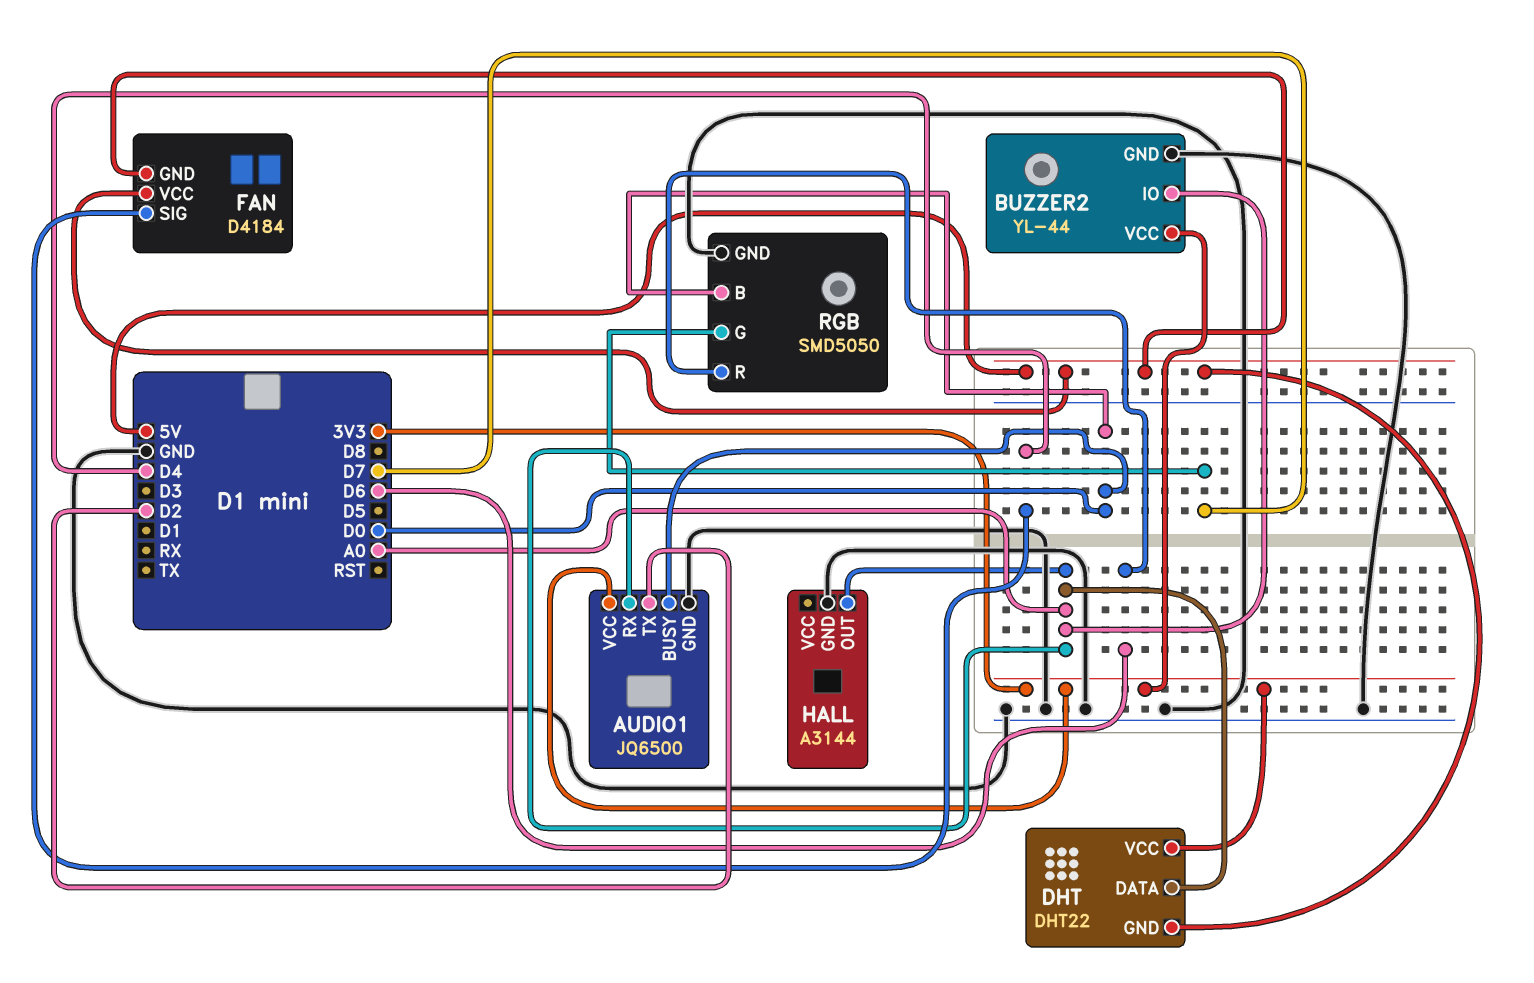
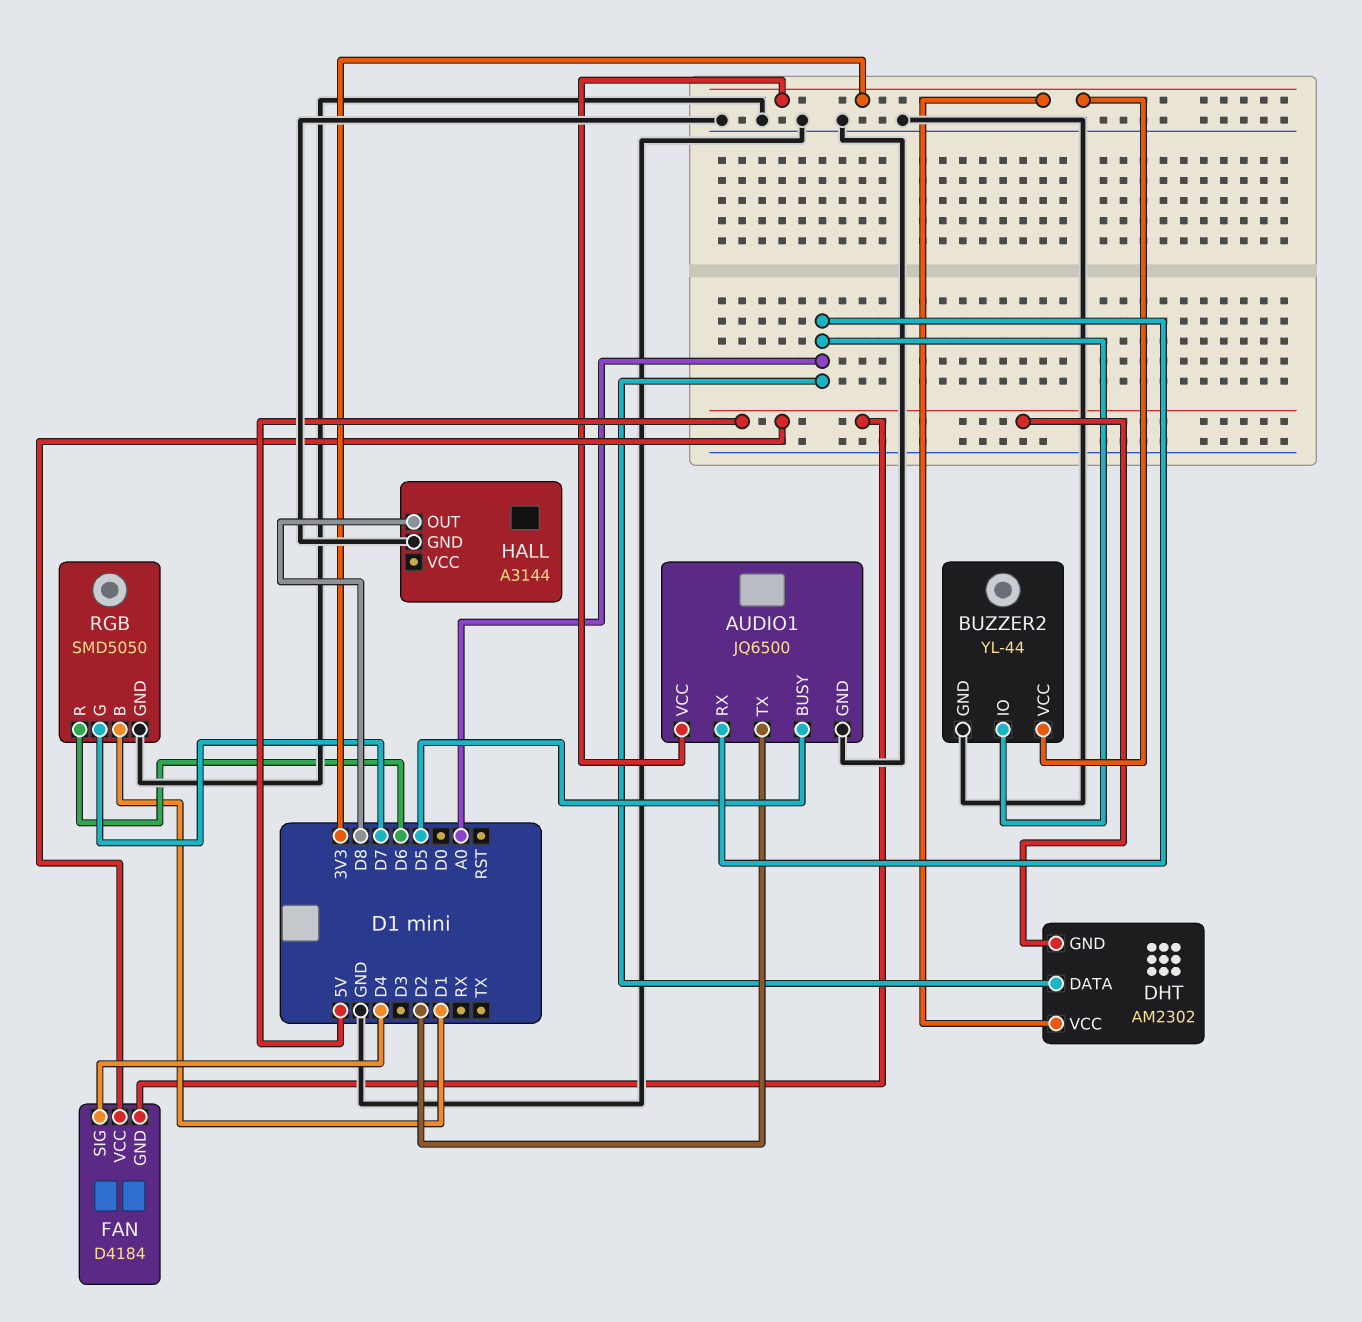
AUDIO1 pin BUSY: D0 -> D5
DHT: DHT22 -> AM2302
HALL pin OUT: A0 -> D8
RGB pin B: D0 -> D1

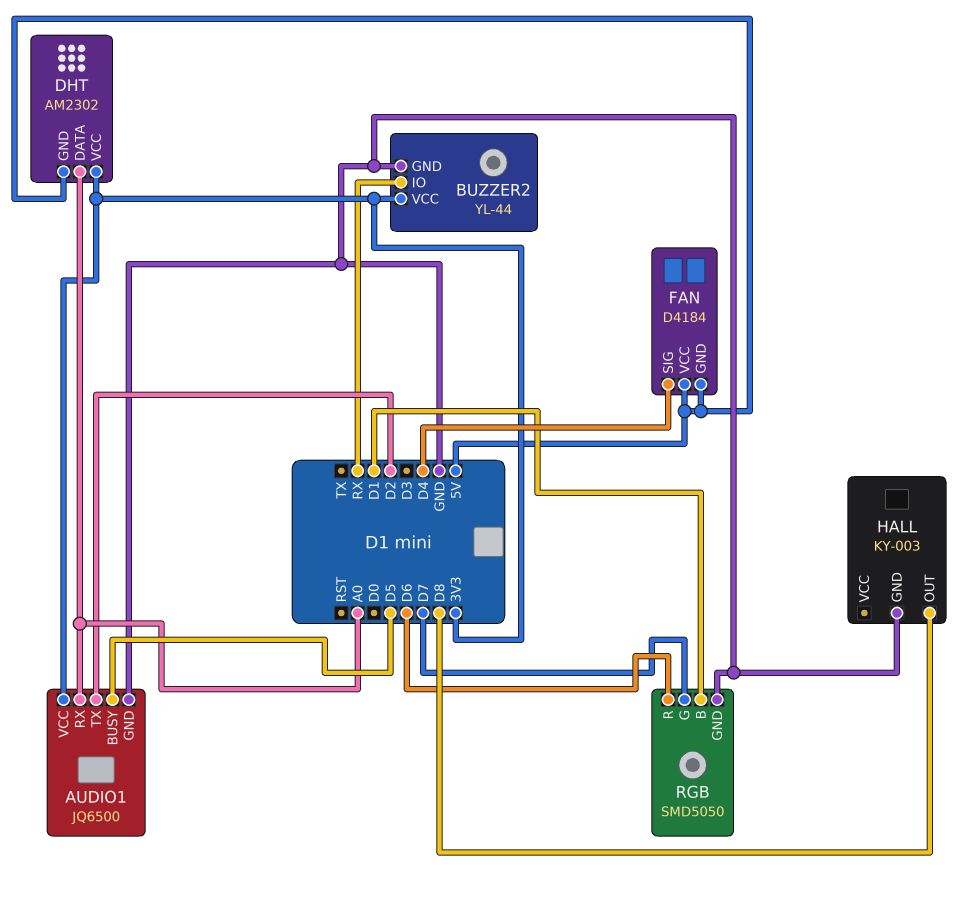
BUZZER2 pin IO: A0 -> RX
HALL: A3144 -> KY-003

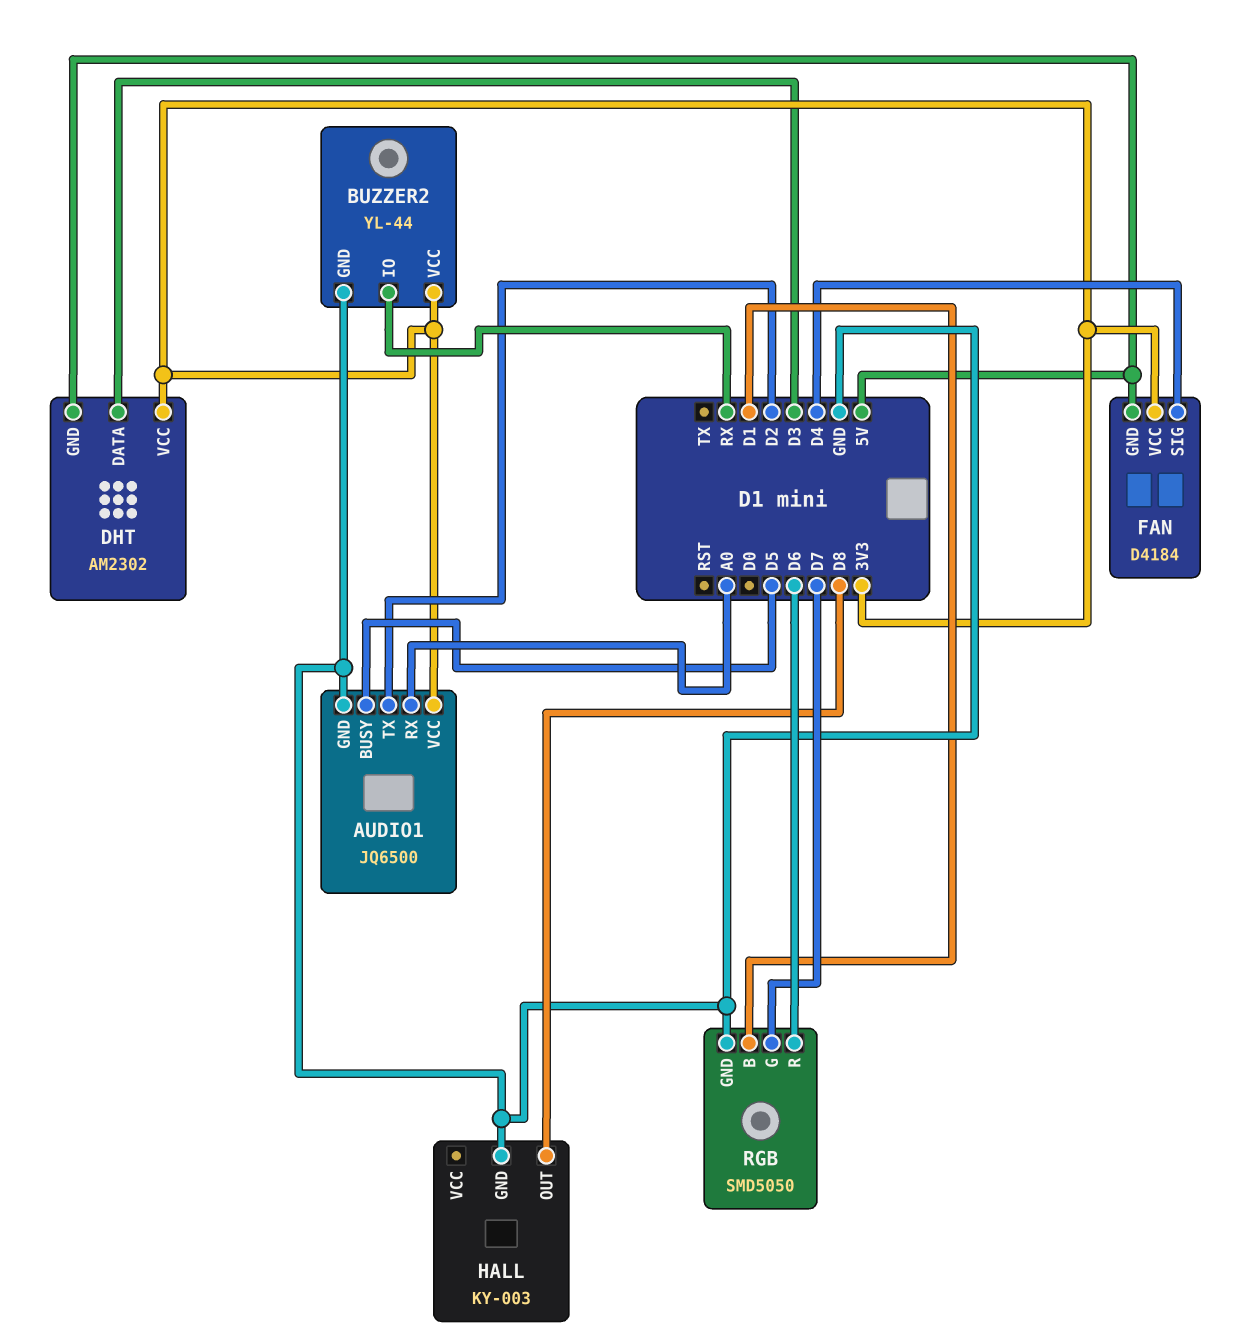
DHT pin DATA: A0 -> D3
FAN pin VCC: 5V -> 3V3

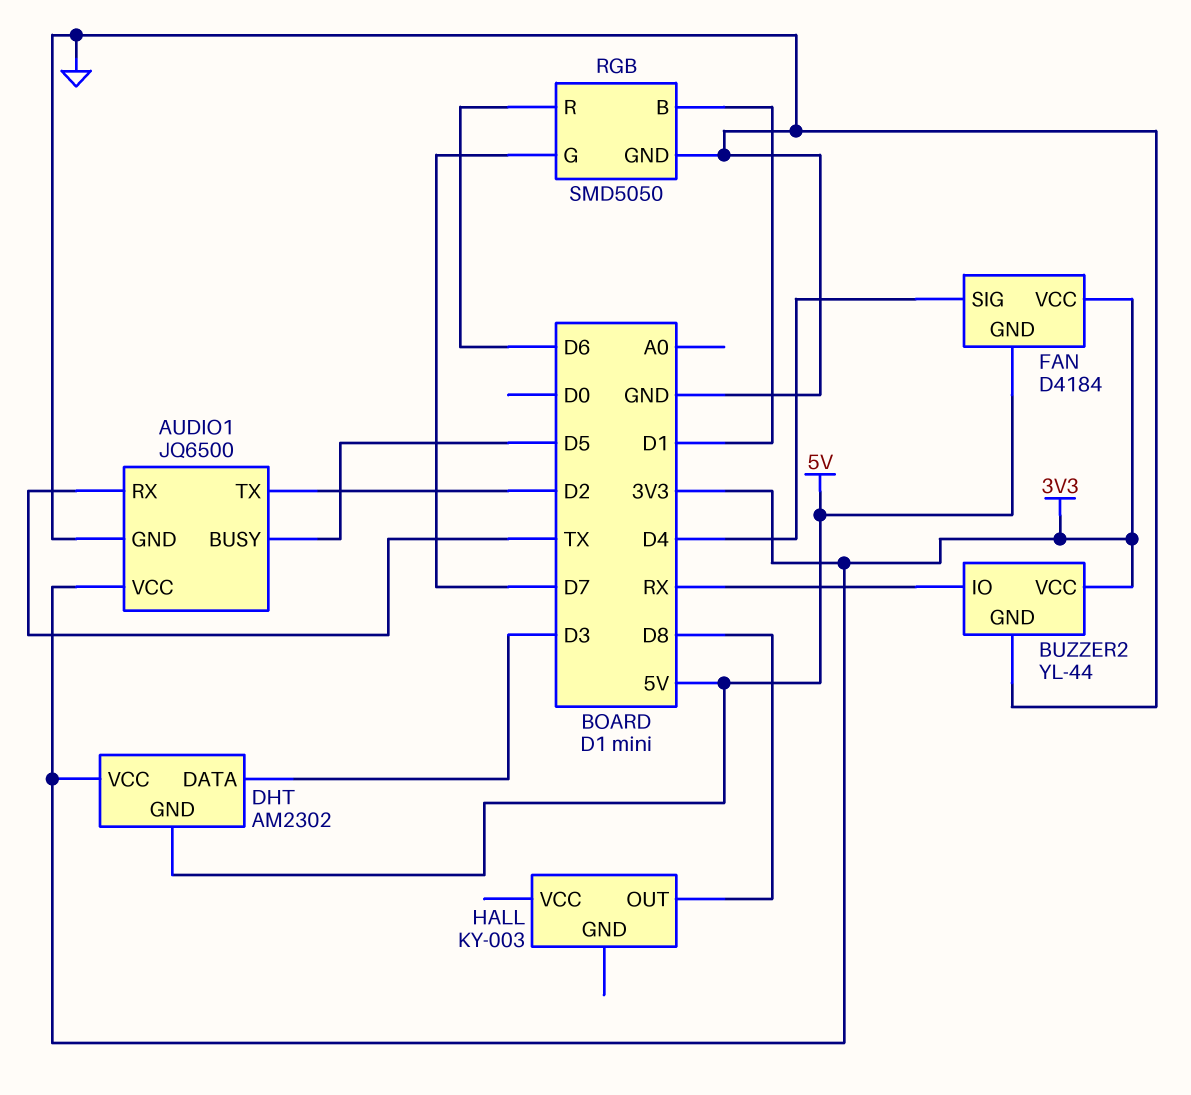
AUDIO1 pin RX: A0 -> TX
HALL pin GND: GND -> none

